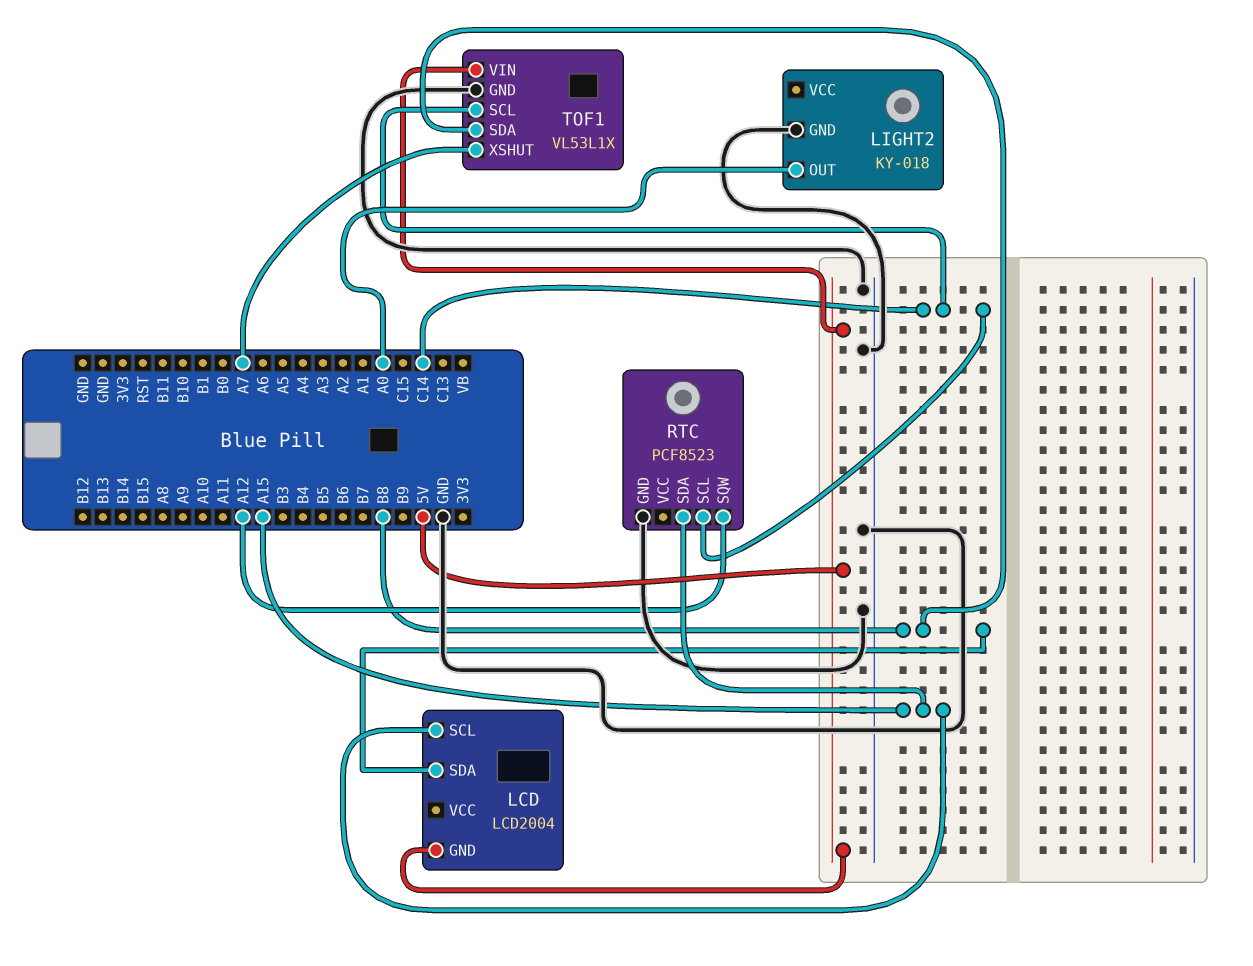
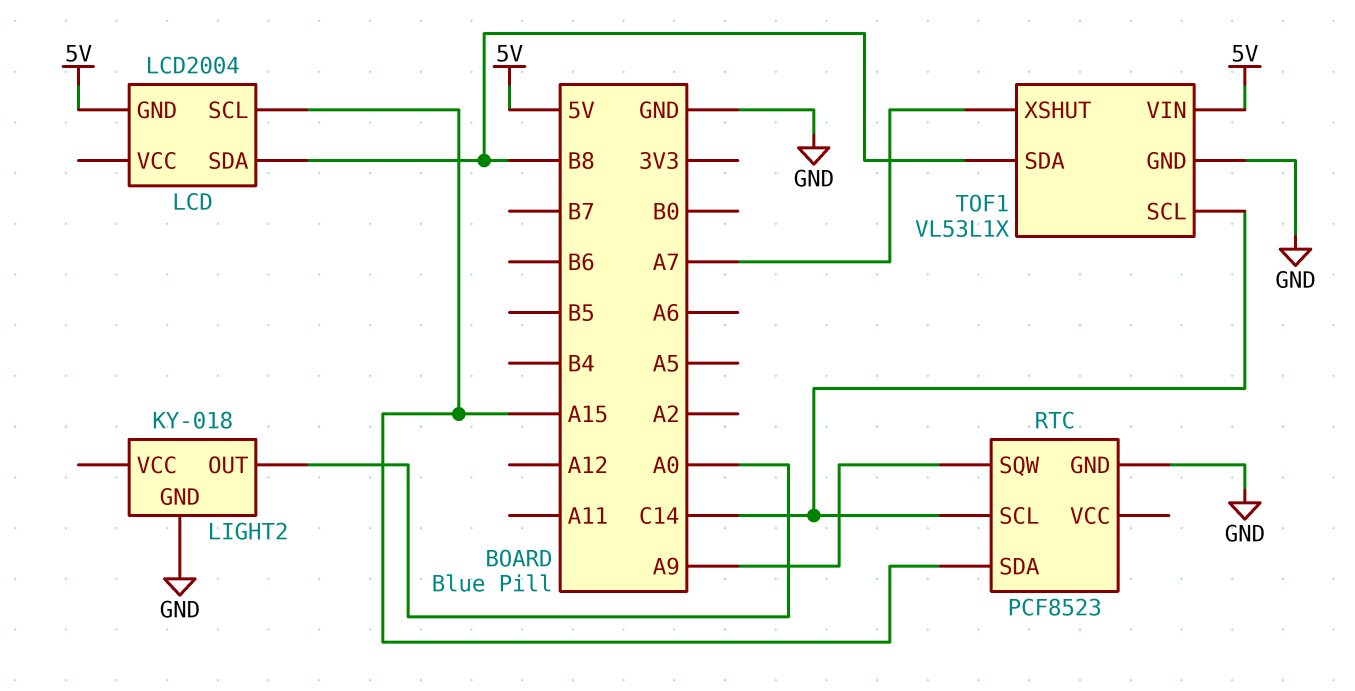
RTC pin SQW: A12 -> A9

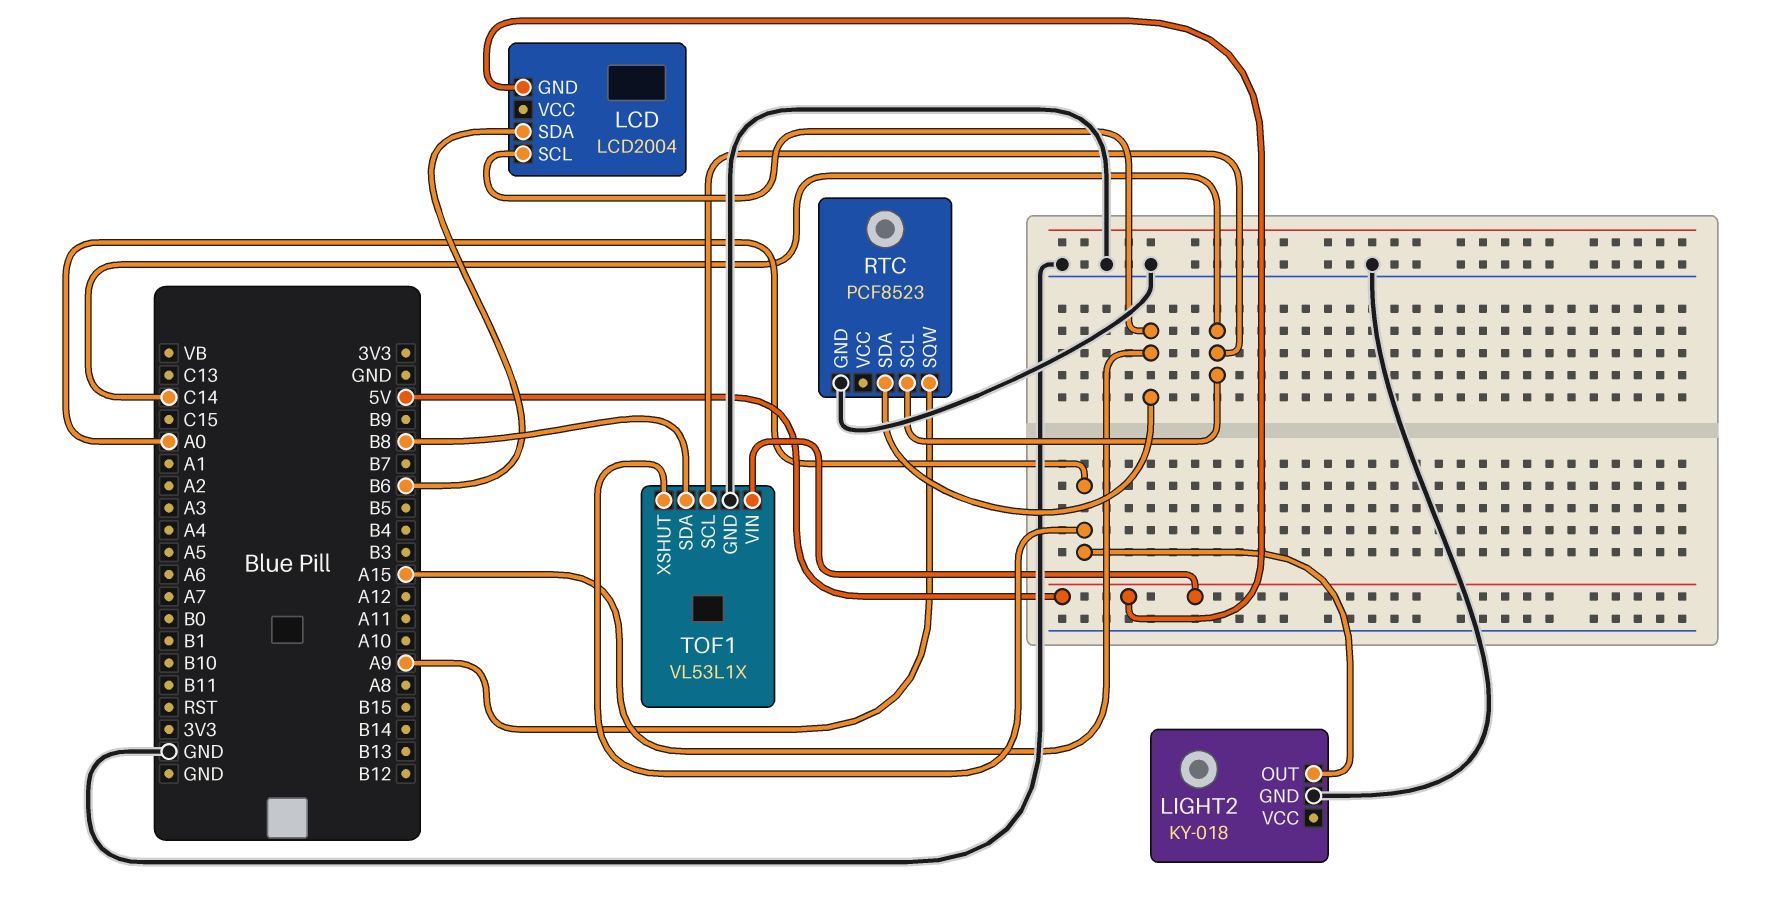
LCD pin SDA: B8 -> B6
TOF1 pin XSHUT: A7 -> A0

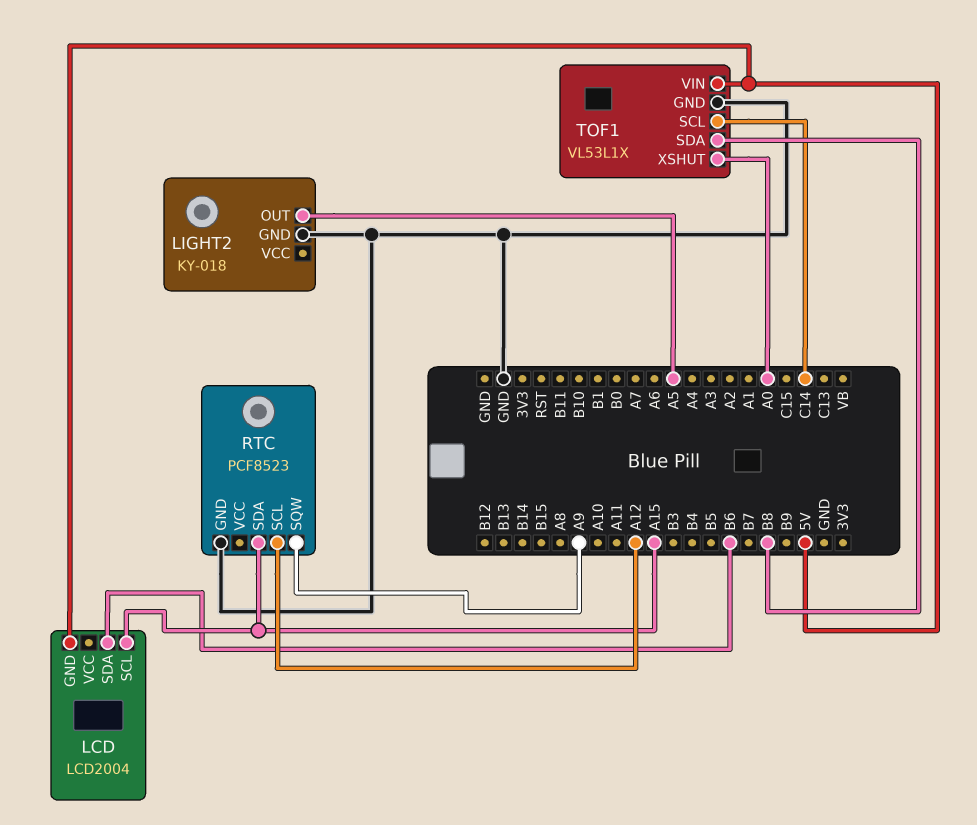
LIGHT2 pin OUT: A0 -> A5
RTC pin SCL: C14 -> A12

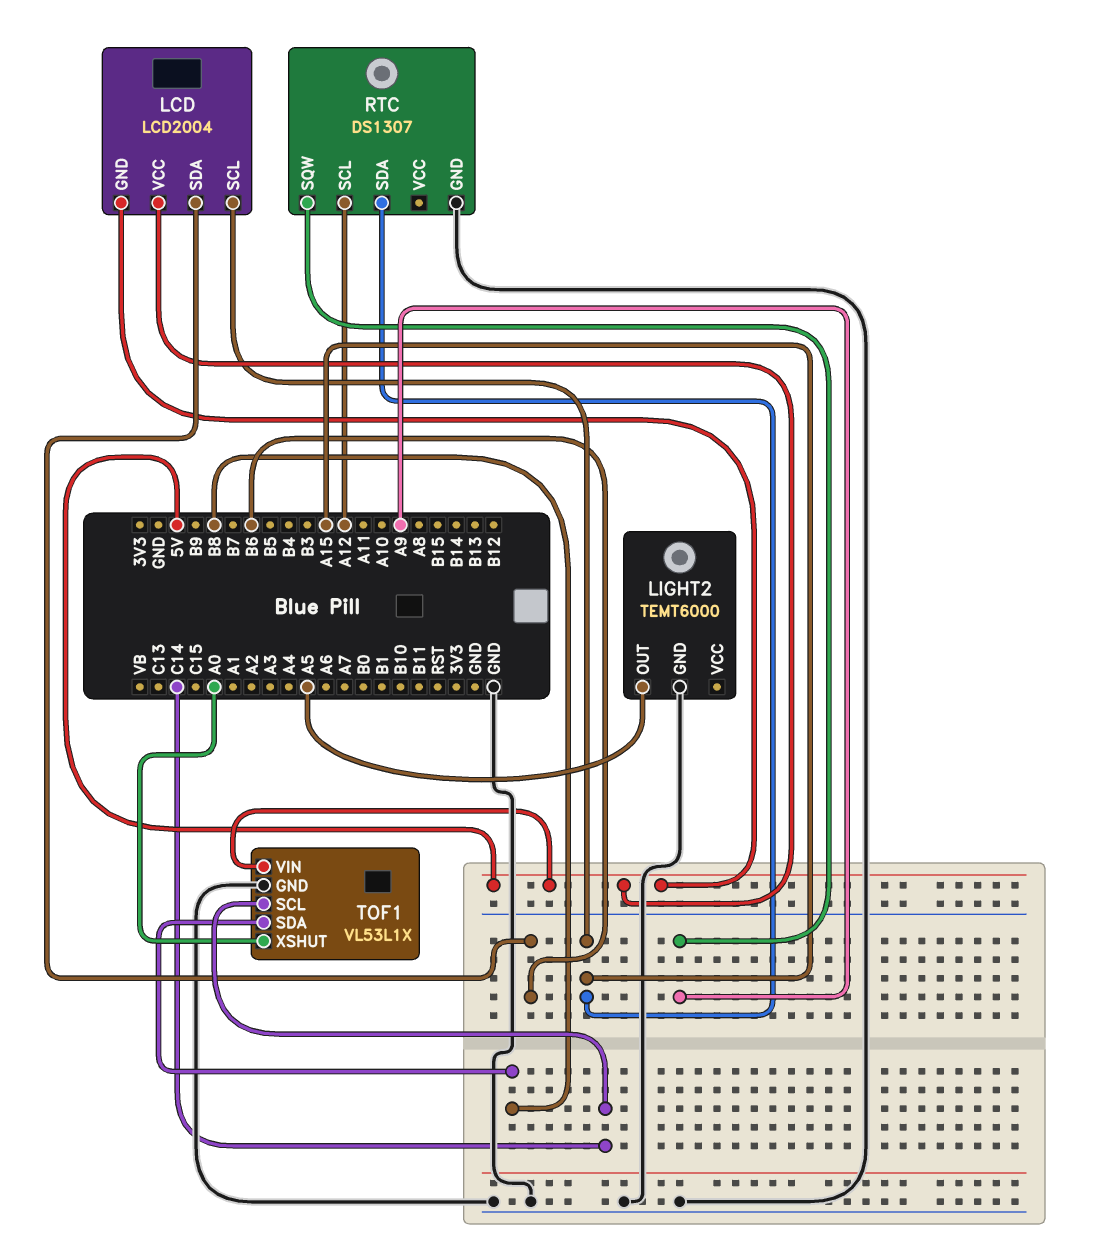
LCD pin VCC: none -> 5V
LIGHT2: KY-018 -> TEMT6000
RTC: PCF8523 -> DS1307

